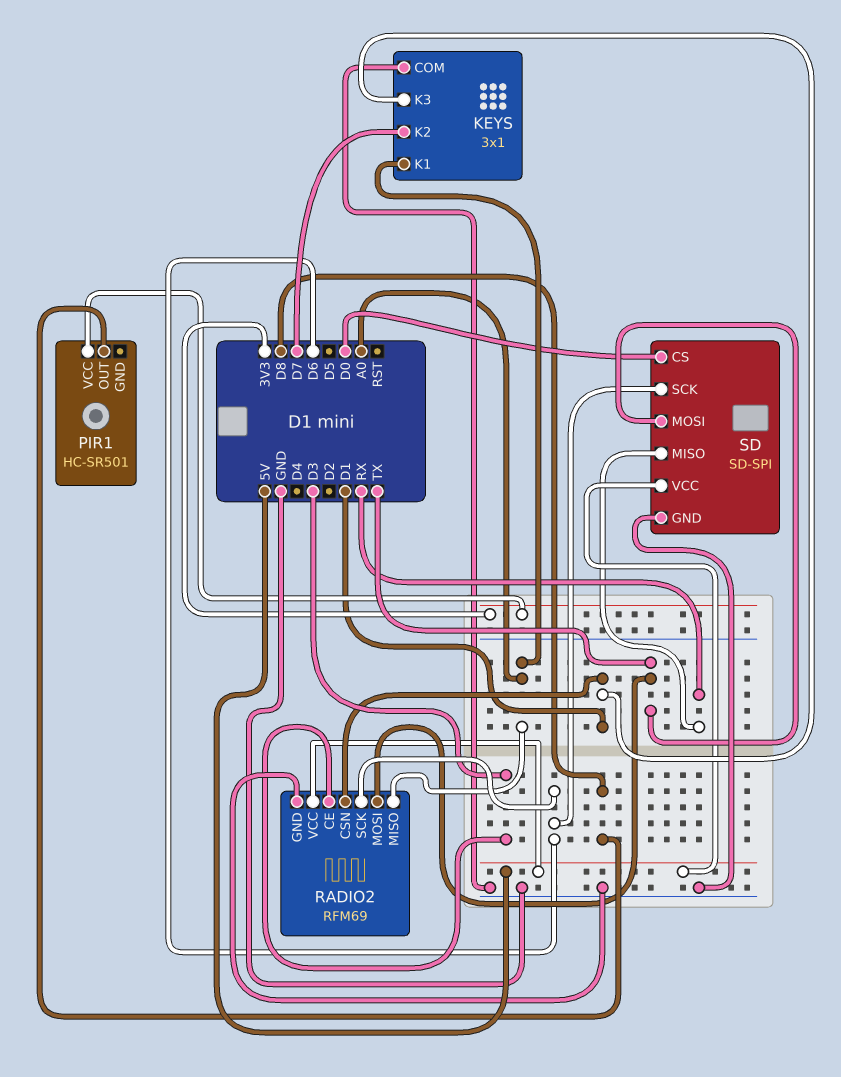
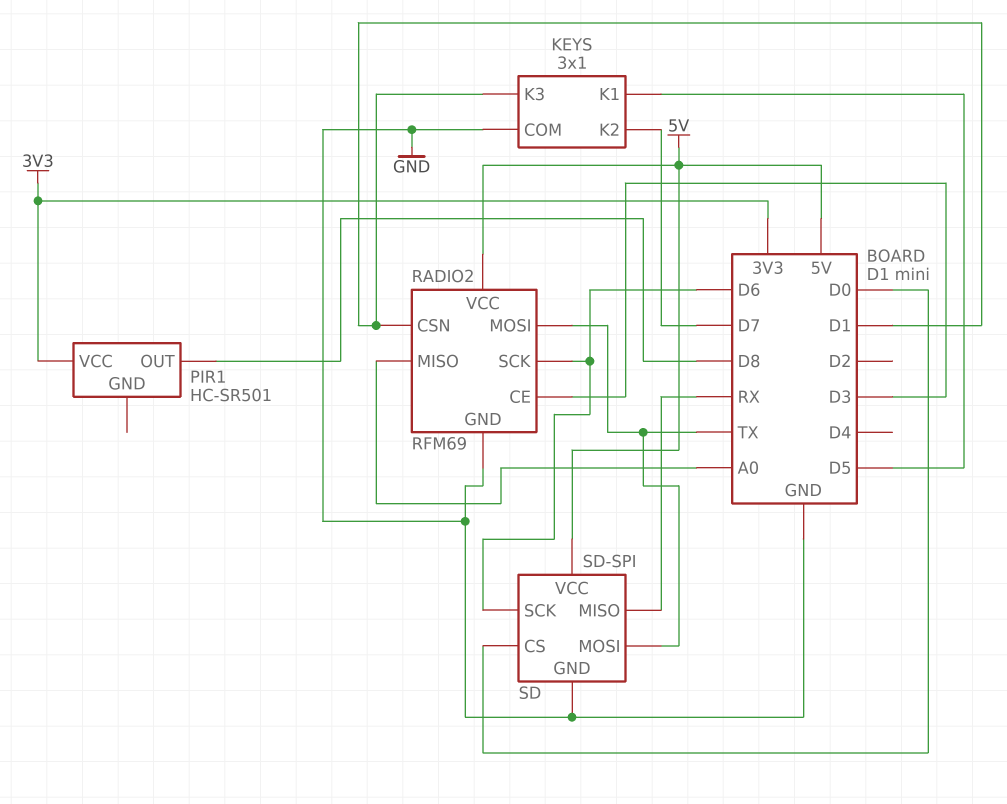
KEYS pin K1: A0 -> D5

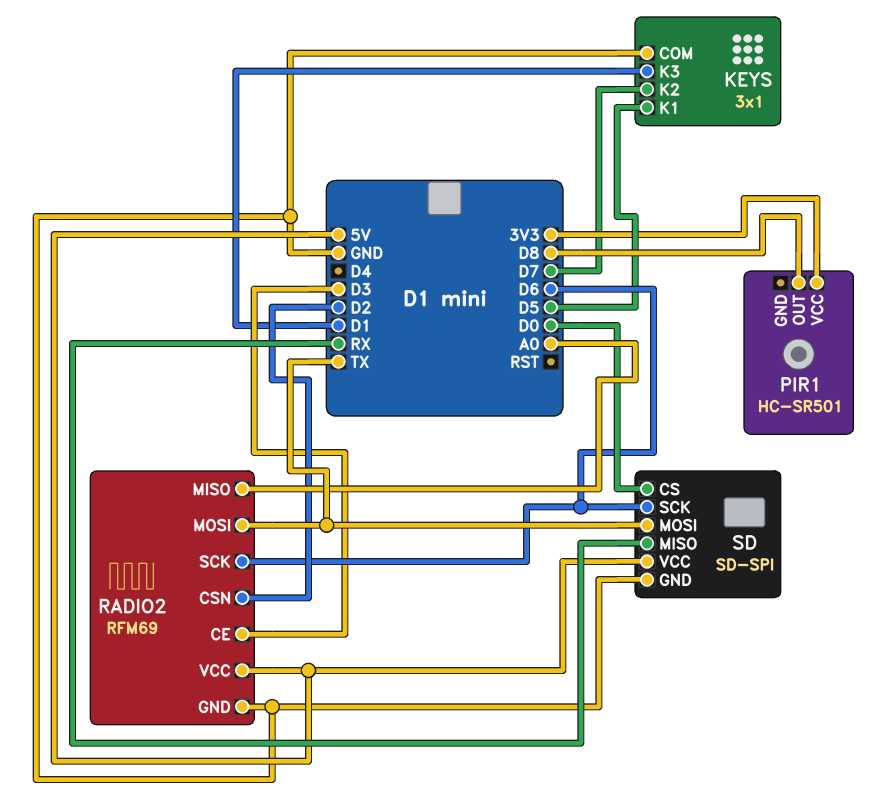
RADIO2 pin CSN: D1 -> D2

